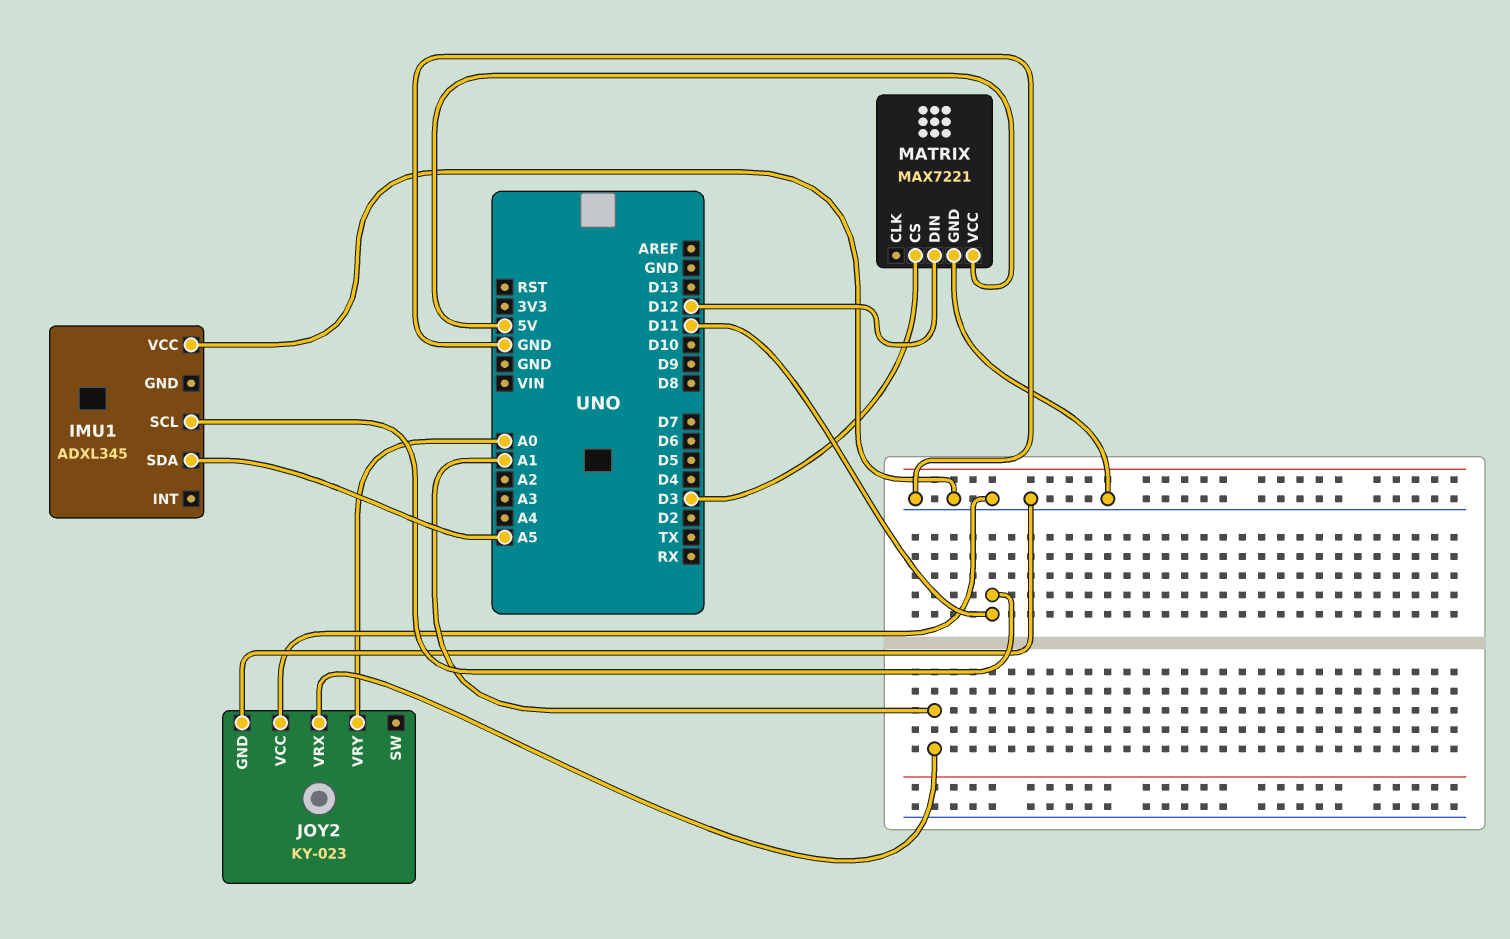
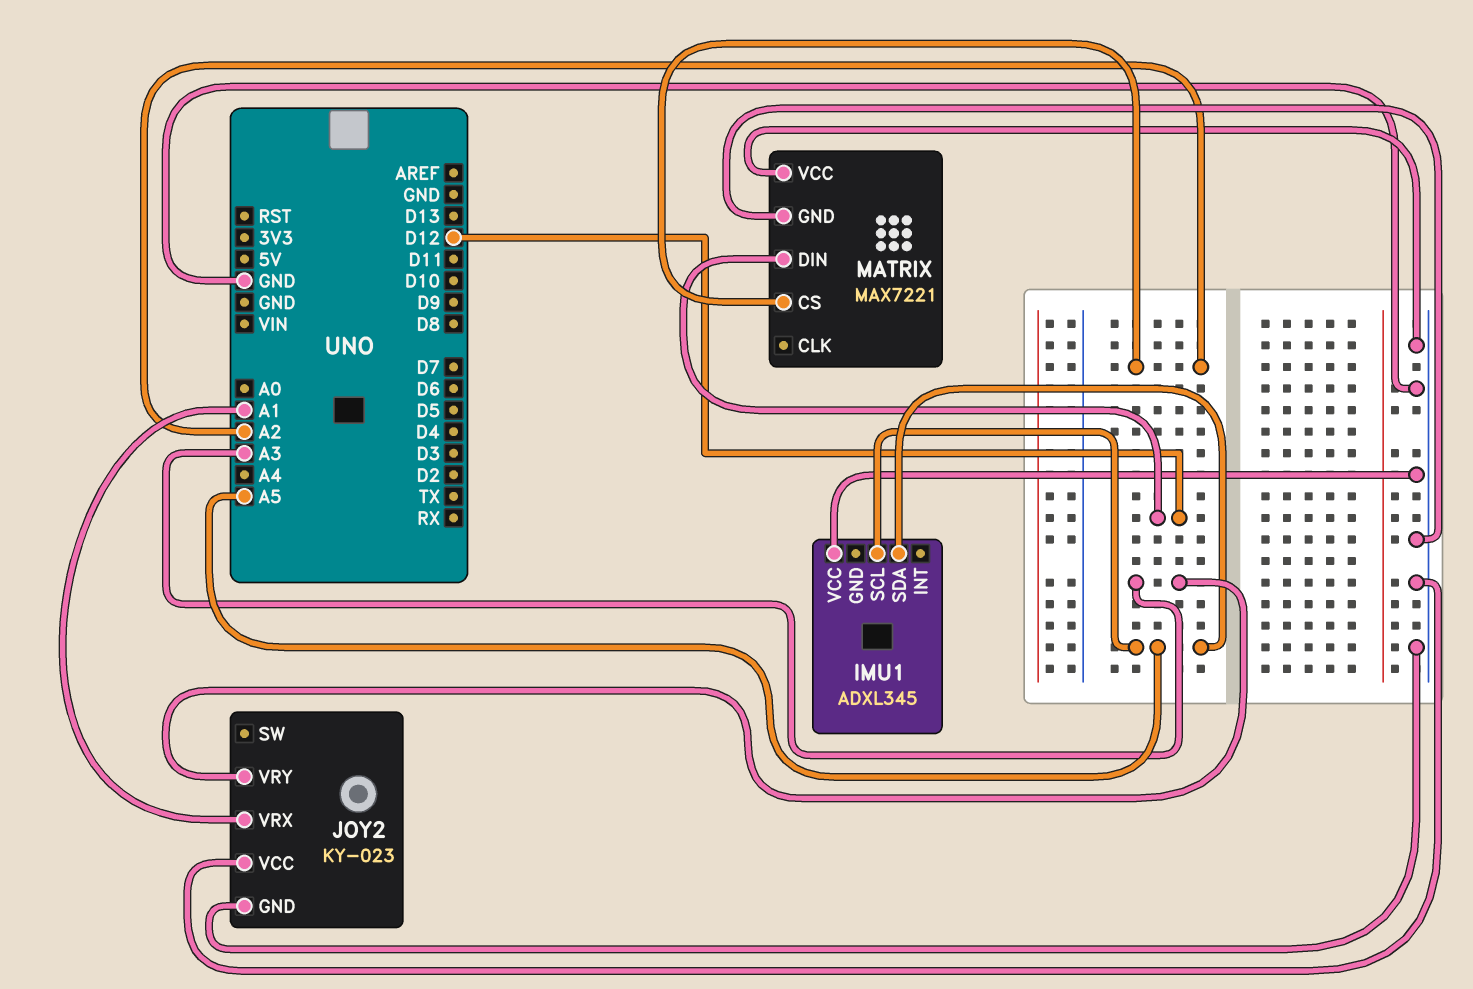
IMU1 pin SCL: D11 -> A5
JOY2 pin VRY: A0 -> A3
MATRIX pin CS: D3 -> A2
MATRIX pin VCC: 5V -> GND

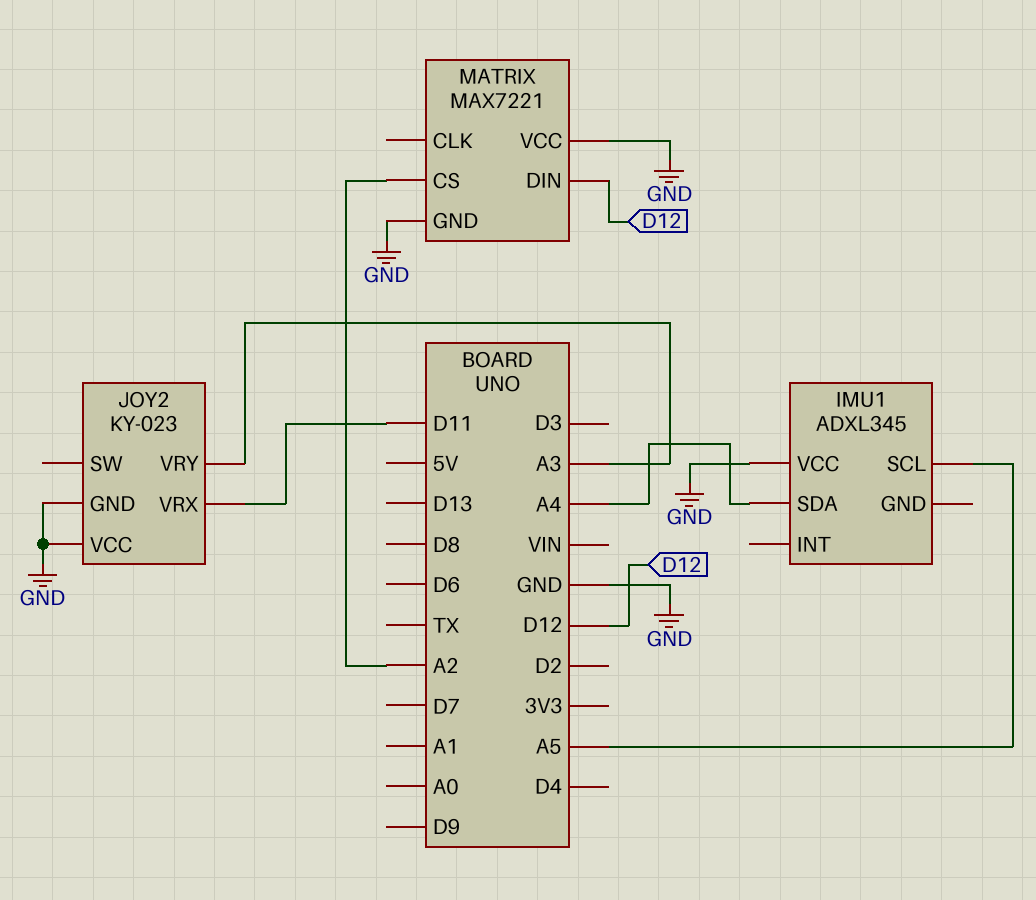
IMU1 pin SDA: A5 -> A4
JOY2 pin VRX: A1 -> D11

